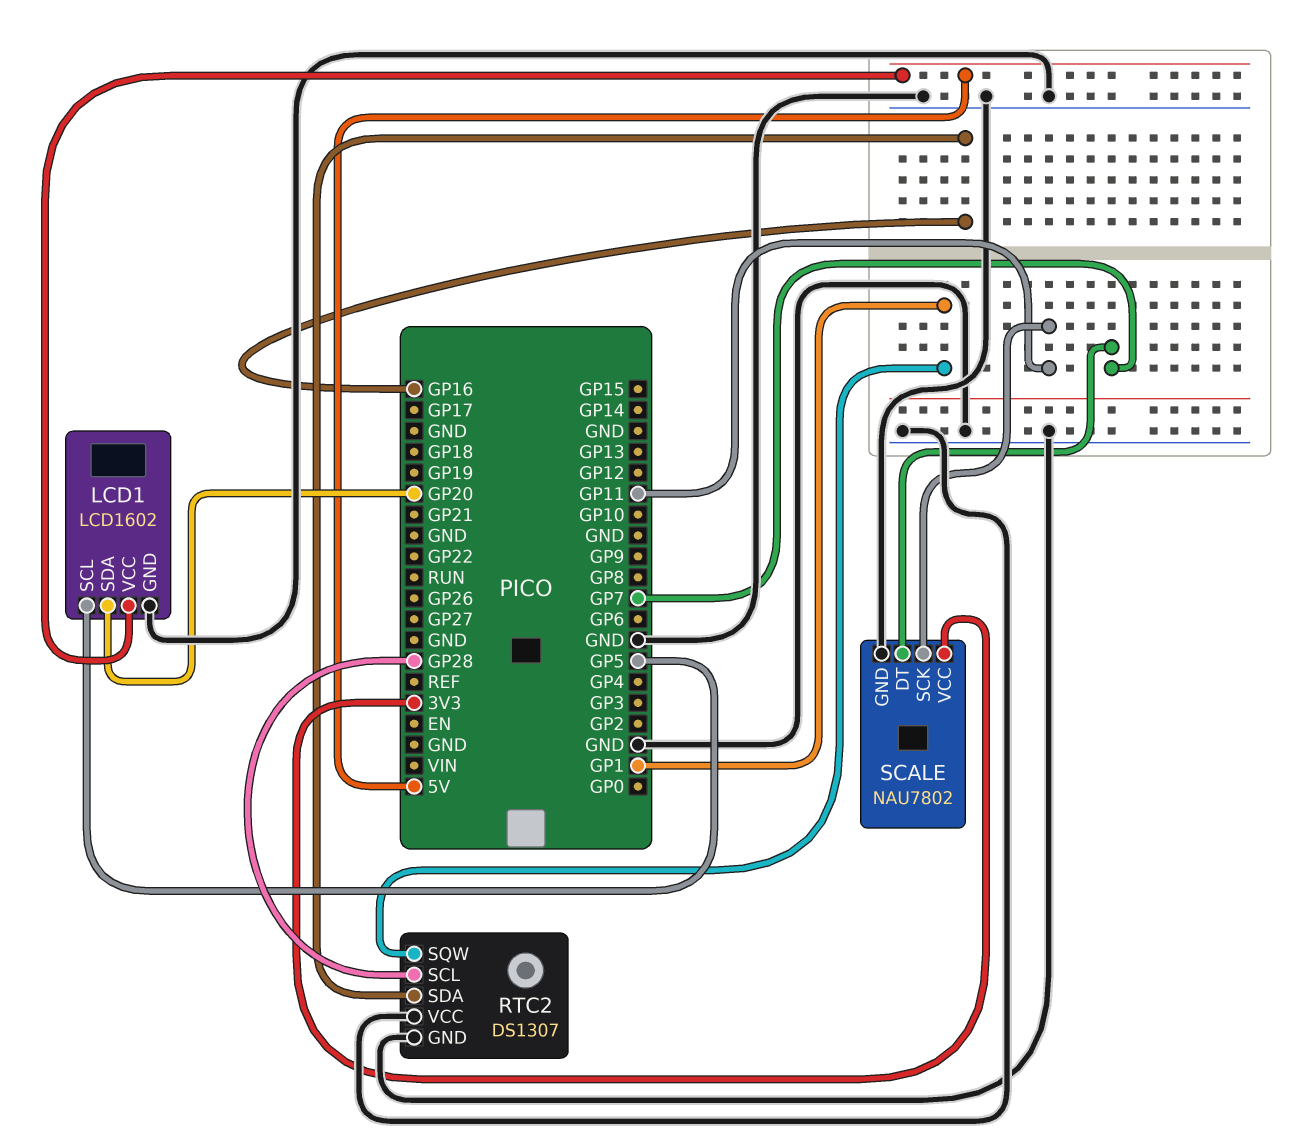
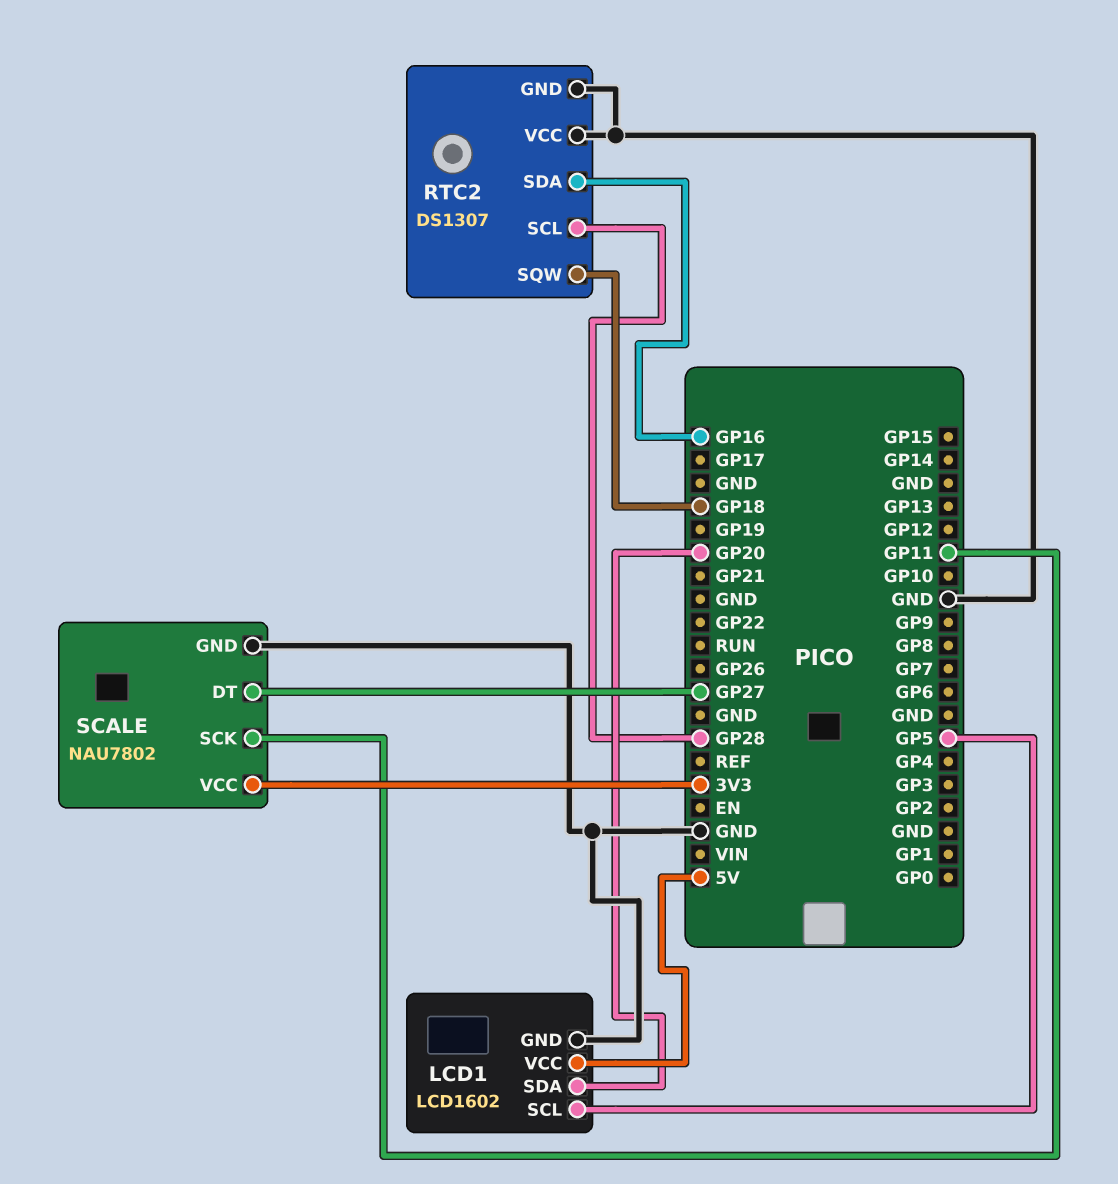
RTC2 pin SQW: GP1 -> GP18
SCALE pin DT: GP7 -> GP27

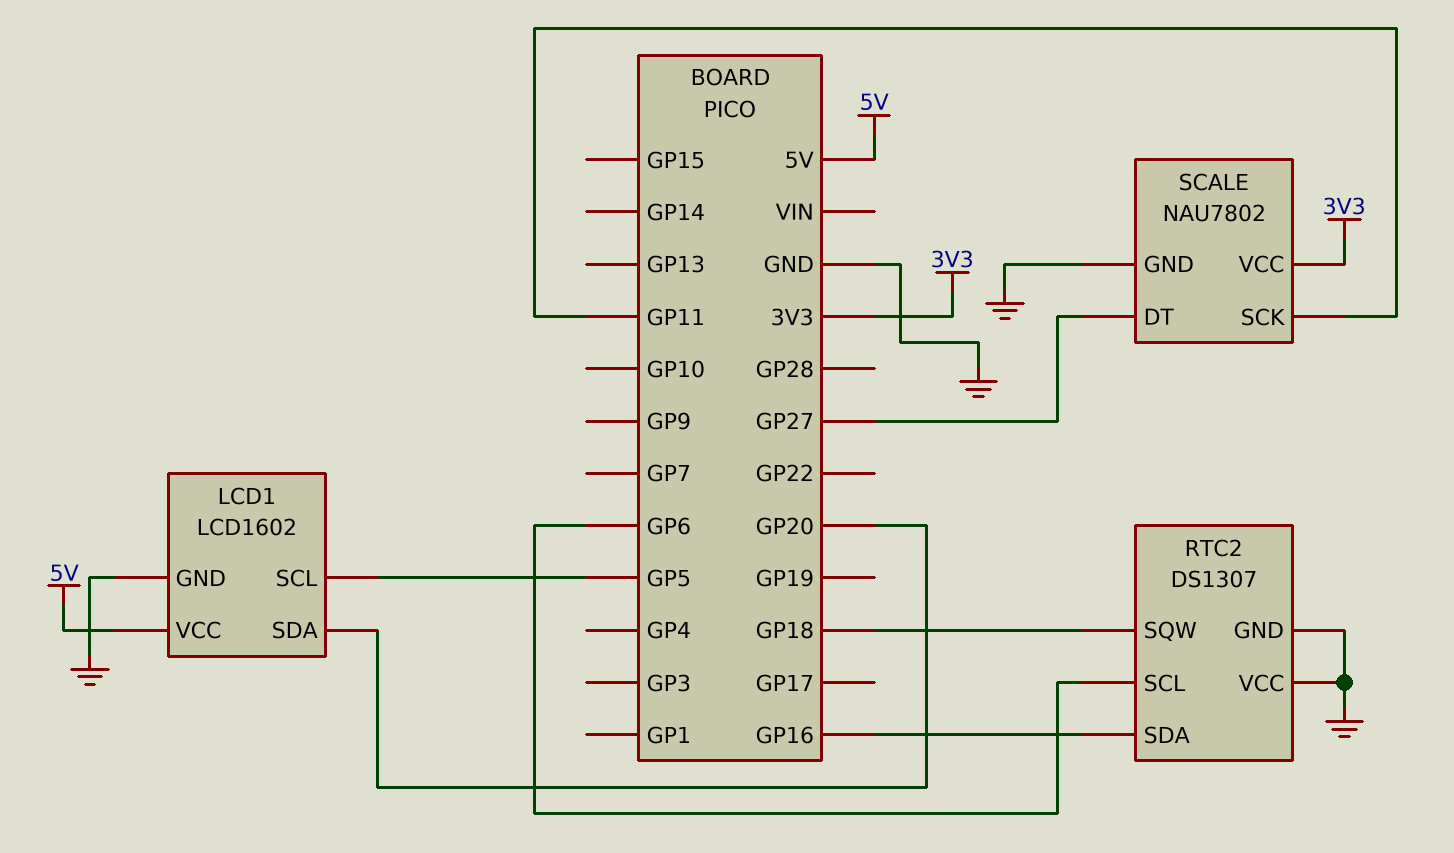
RTC2 pin SCL: GP28 -> GP6

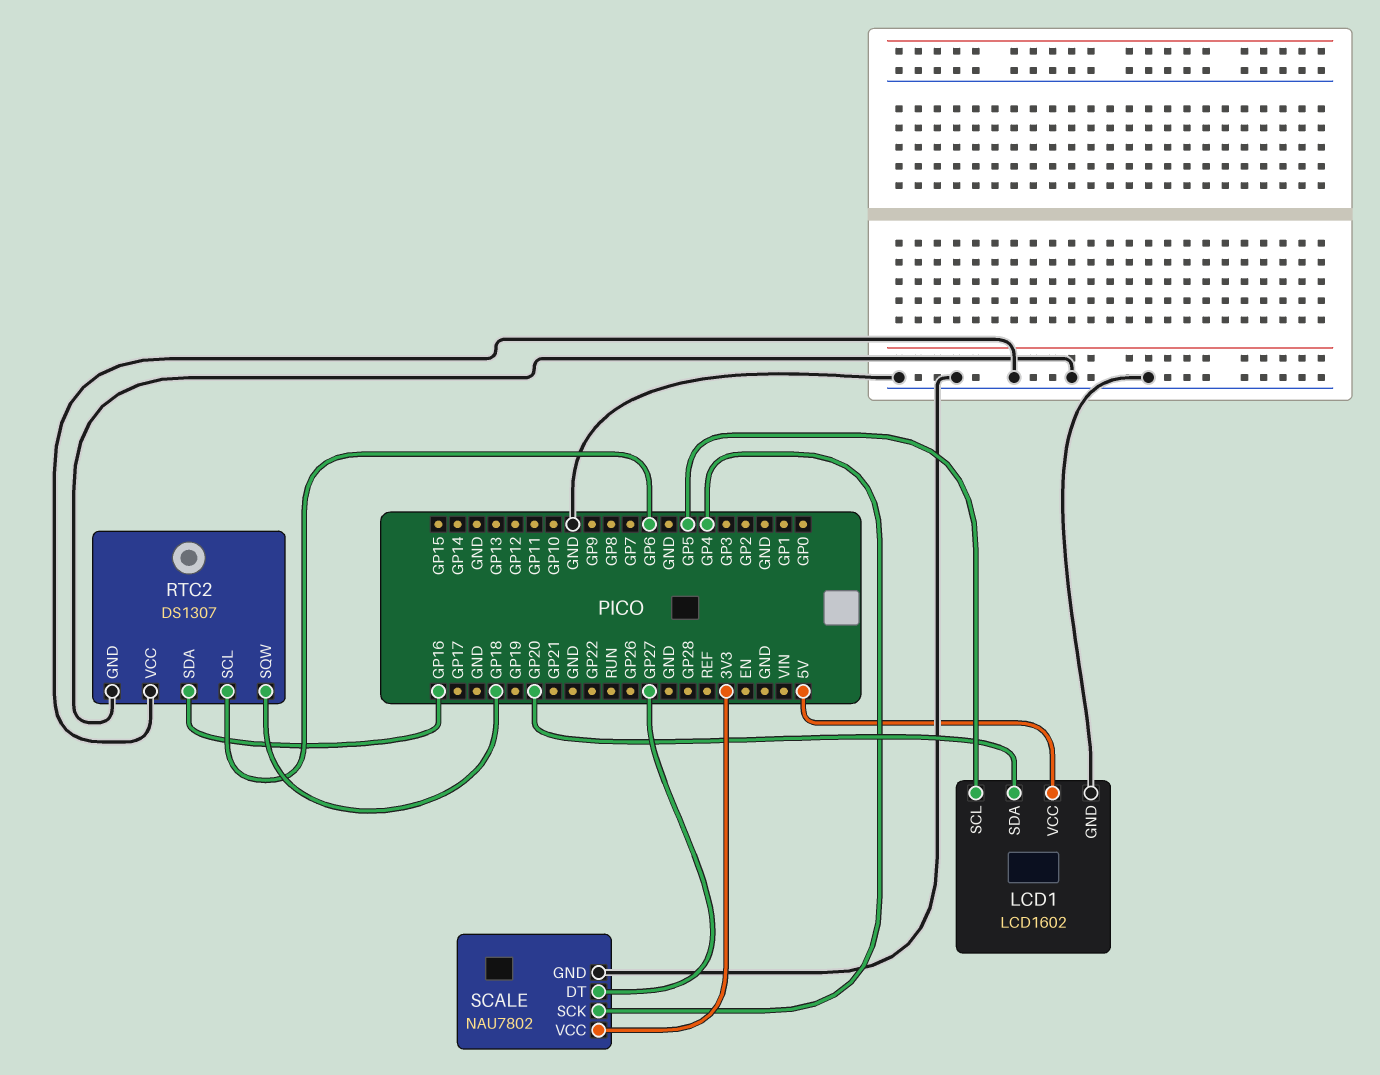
SCALE pin SCK: GP11 -> GP4

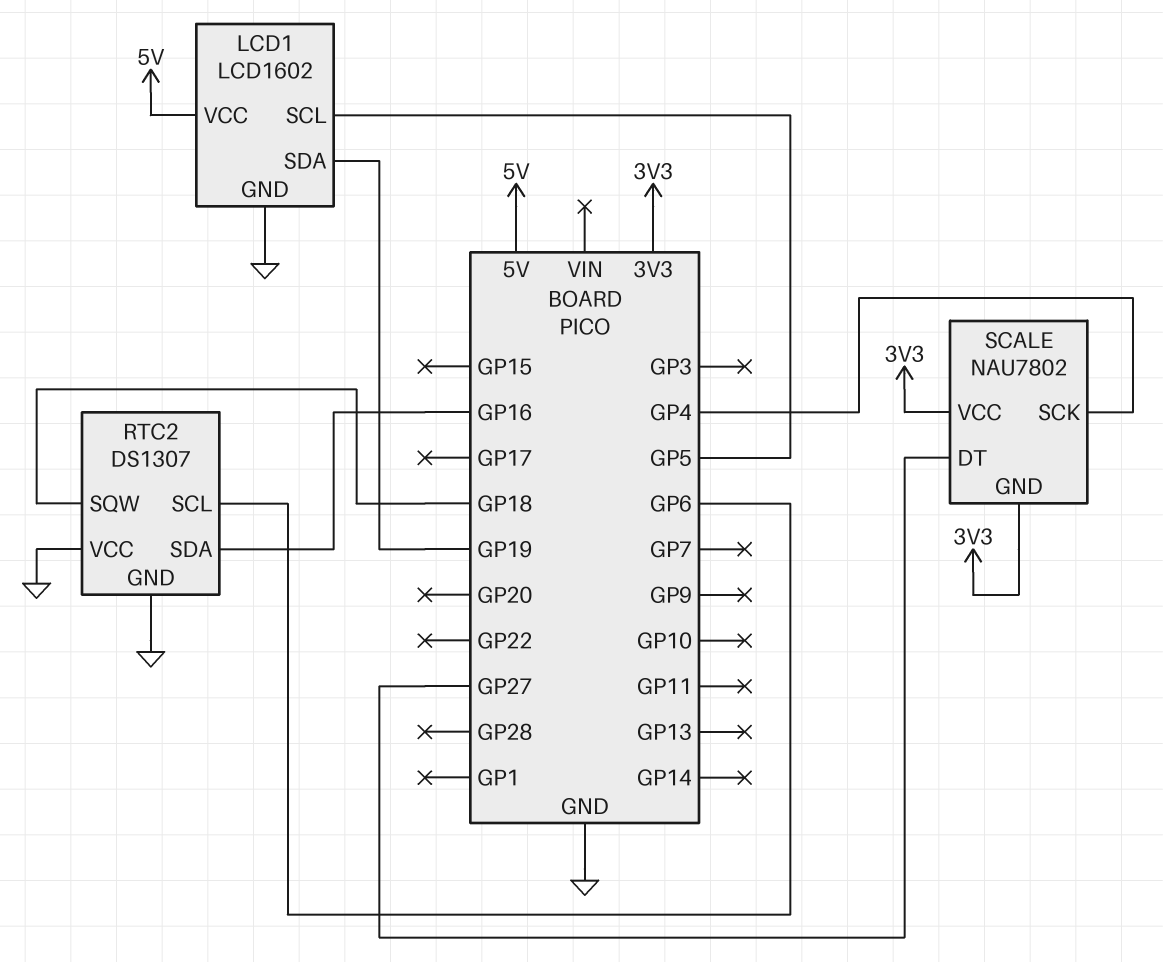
LCD1 pin SDA: GP20 -> GP19
SCALE pin GND: GND -> 3V3

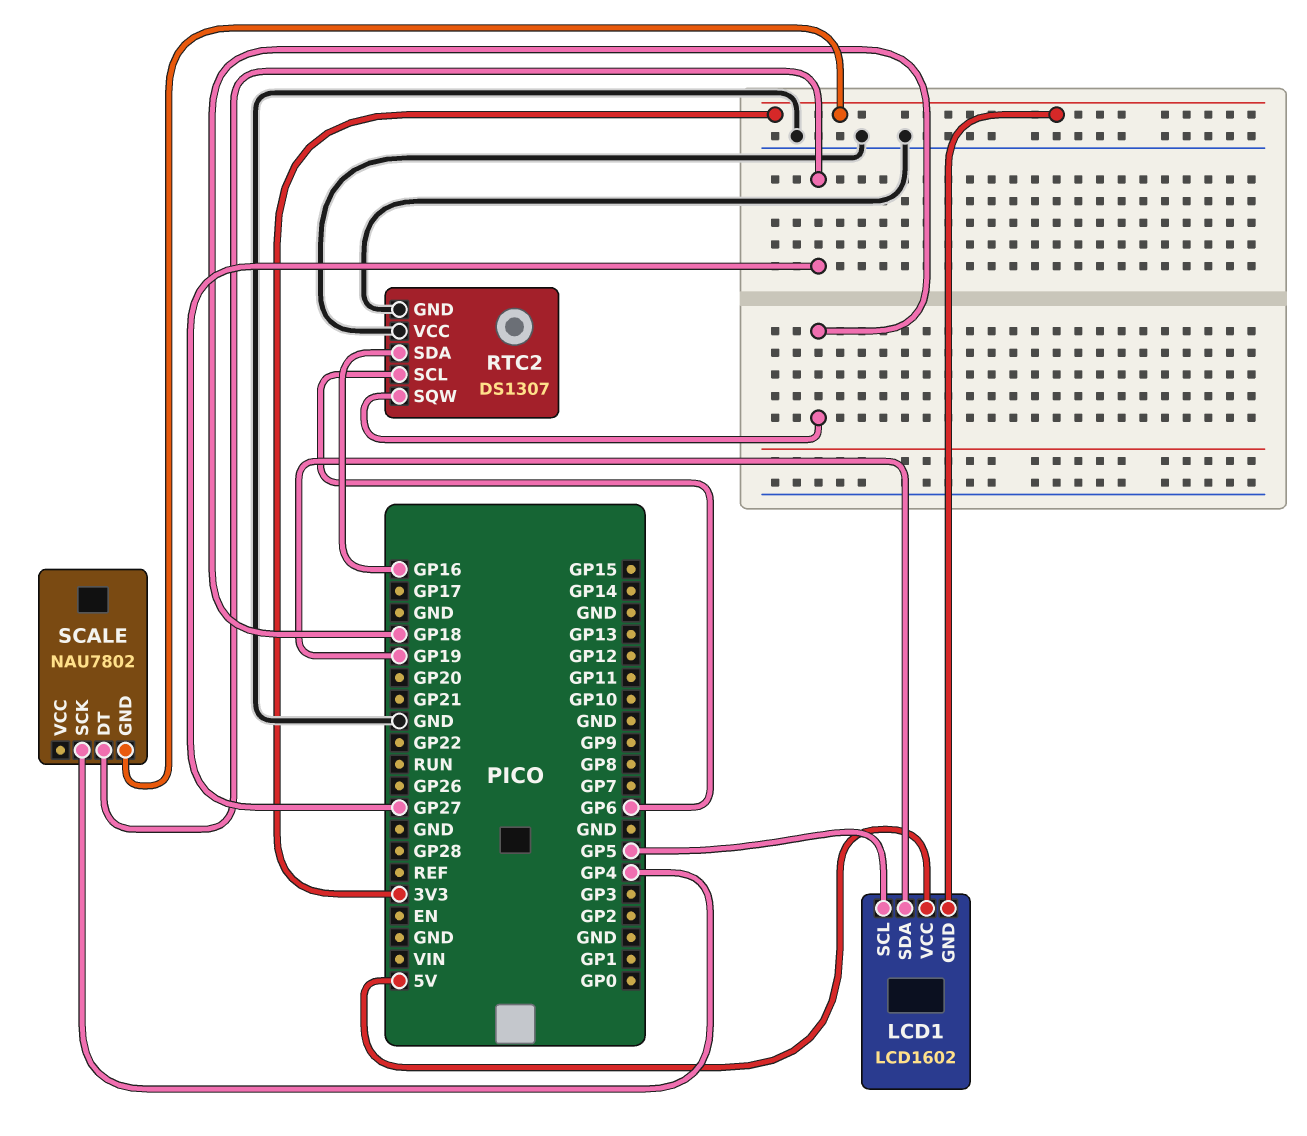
LCD1 pin GND: GND -> 3V3
SCALE pin VCC: 3V3 -> none

